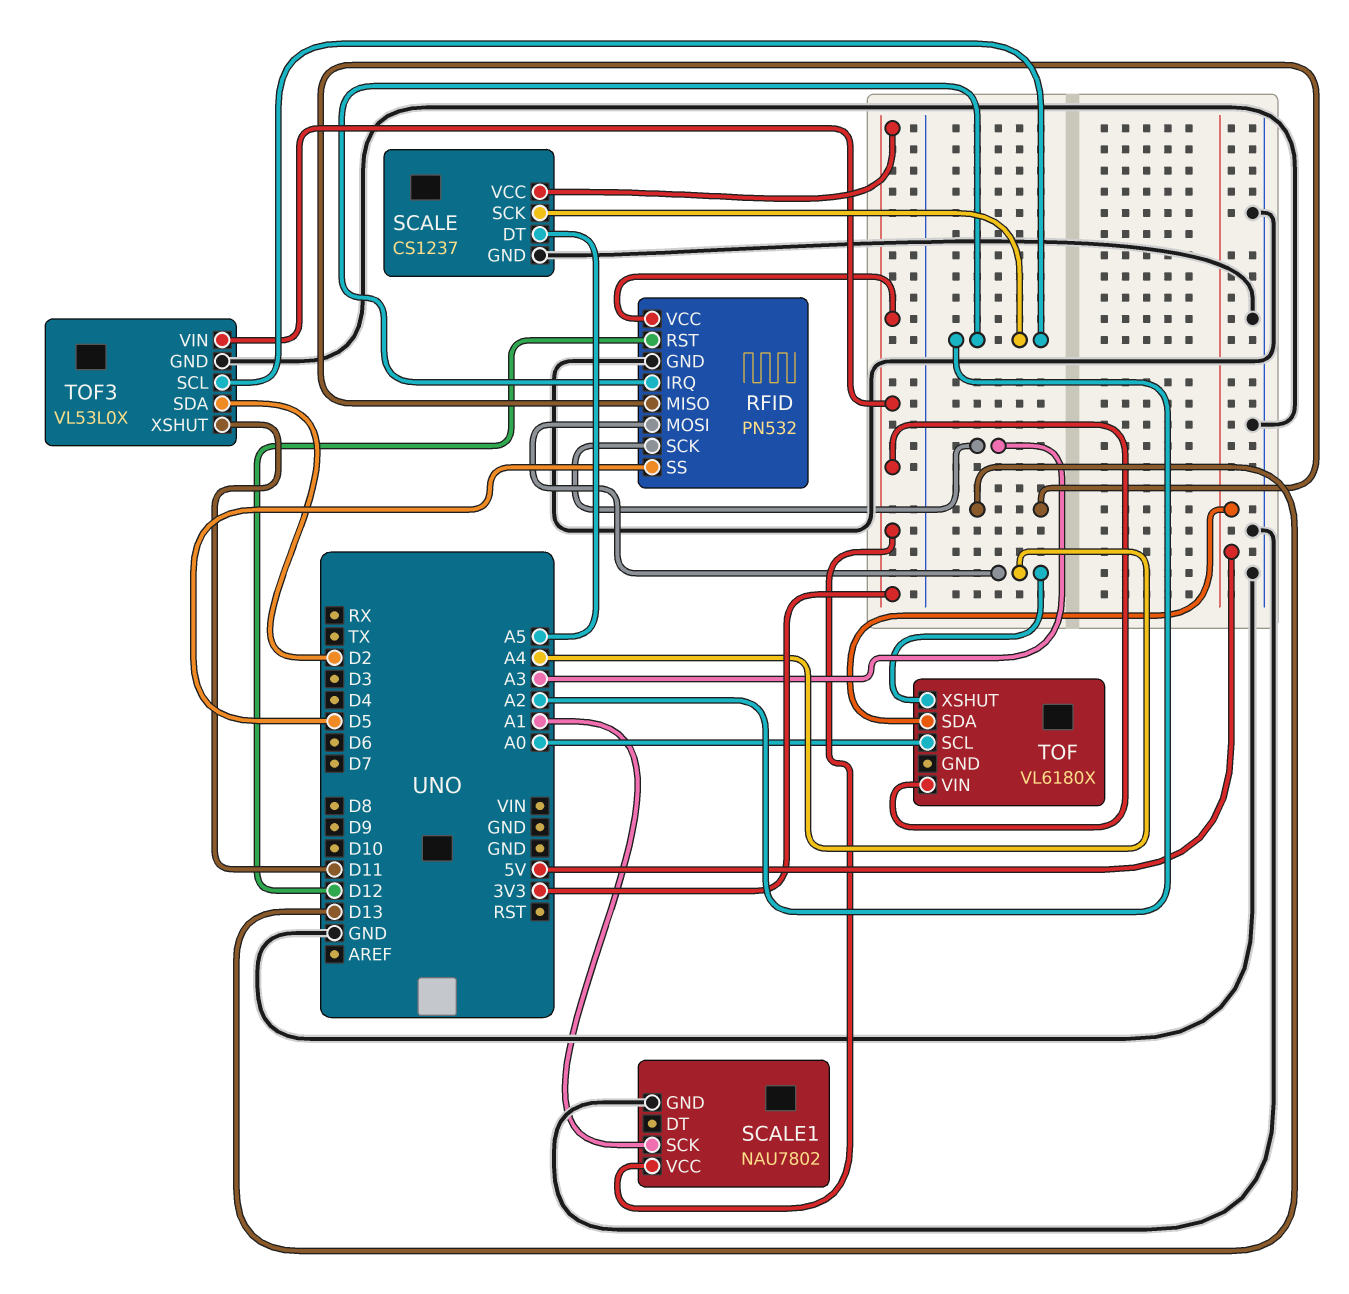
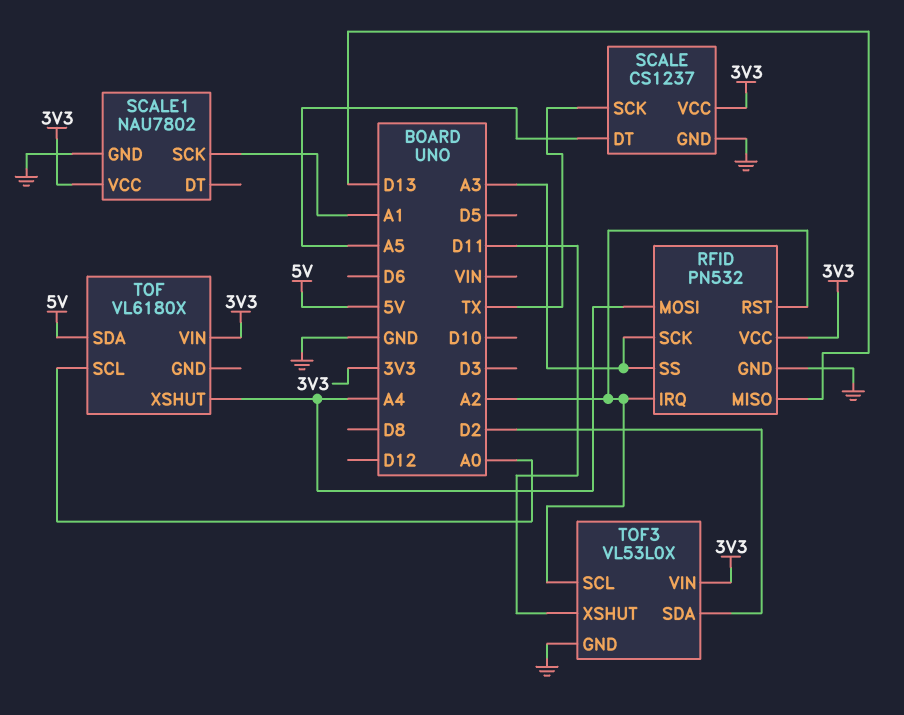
RFID pin RST: D12 -> A2
RFID pin SS: D5 -> A3
SCALE pin SCK: A2 -> TX

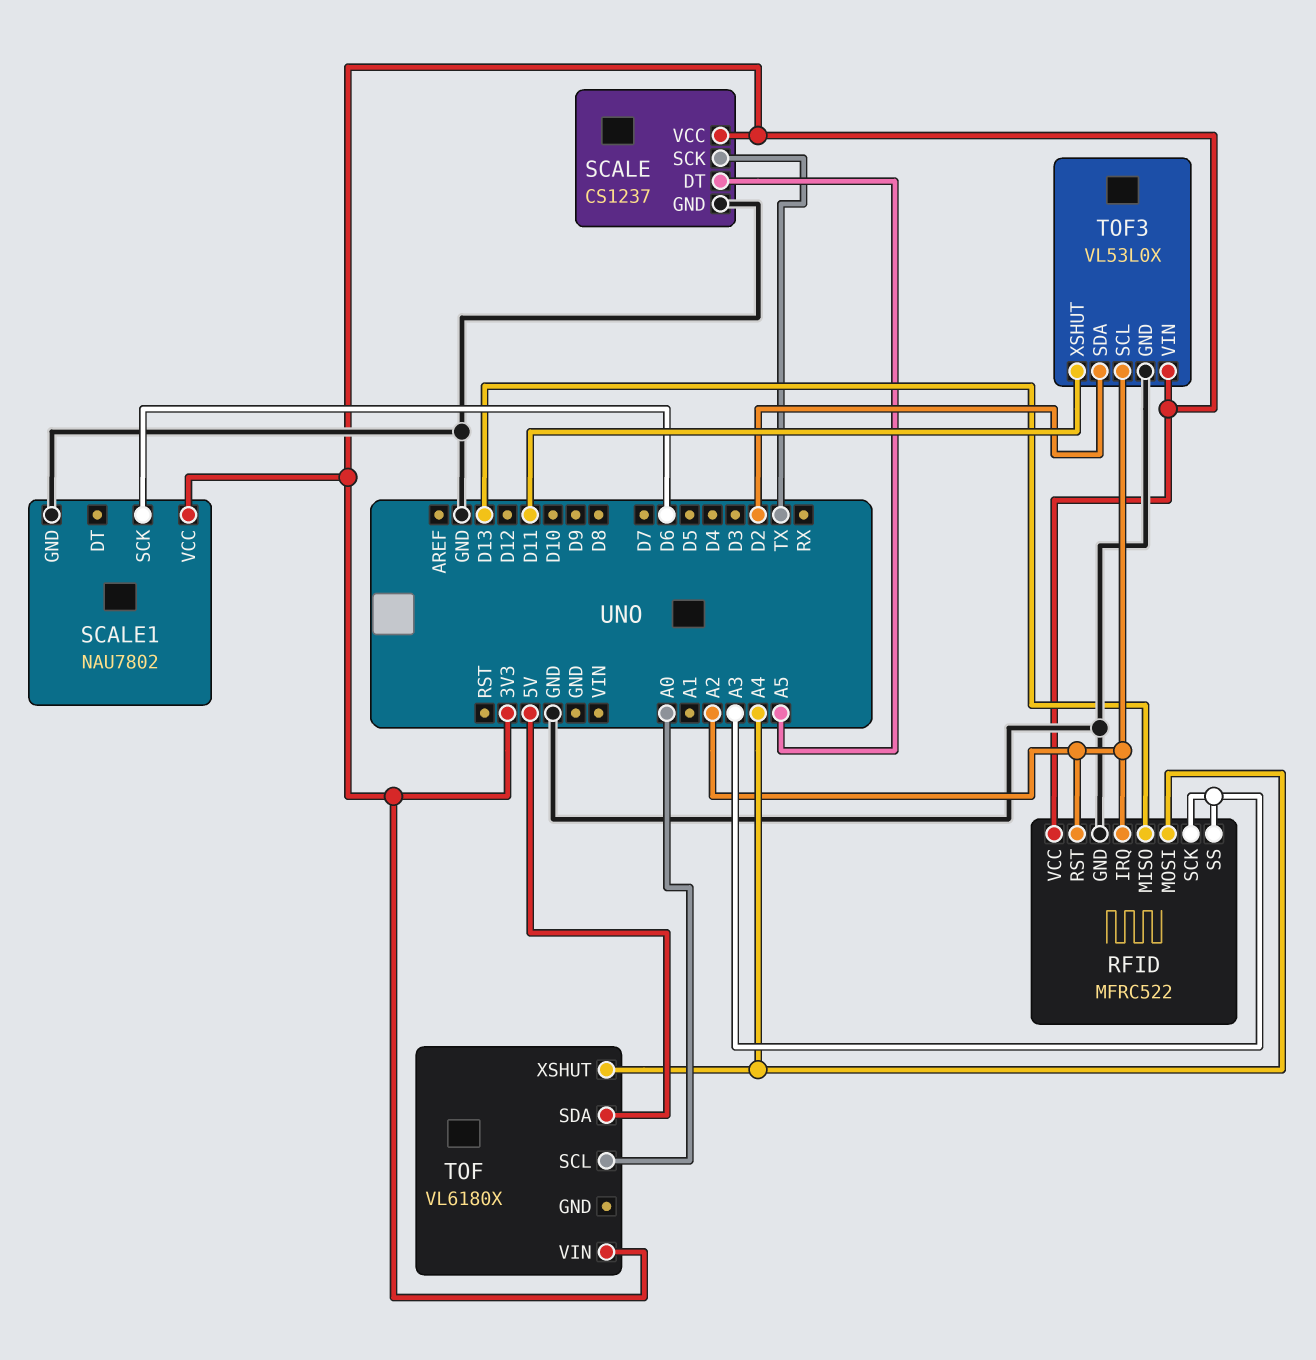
RFID: PN532 -> MFRC522
SCALE1 pin SCK: A1 -> D6

